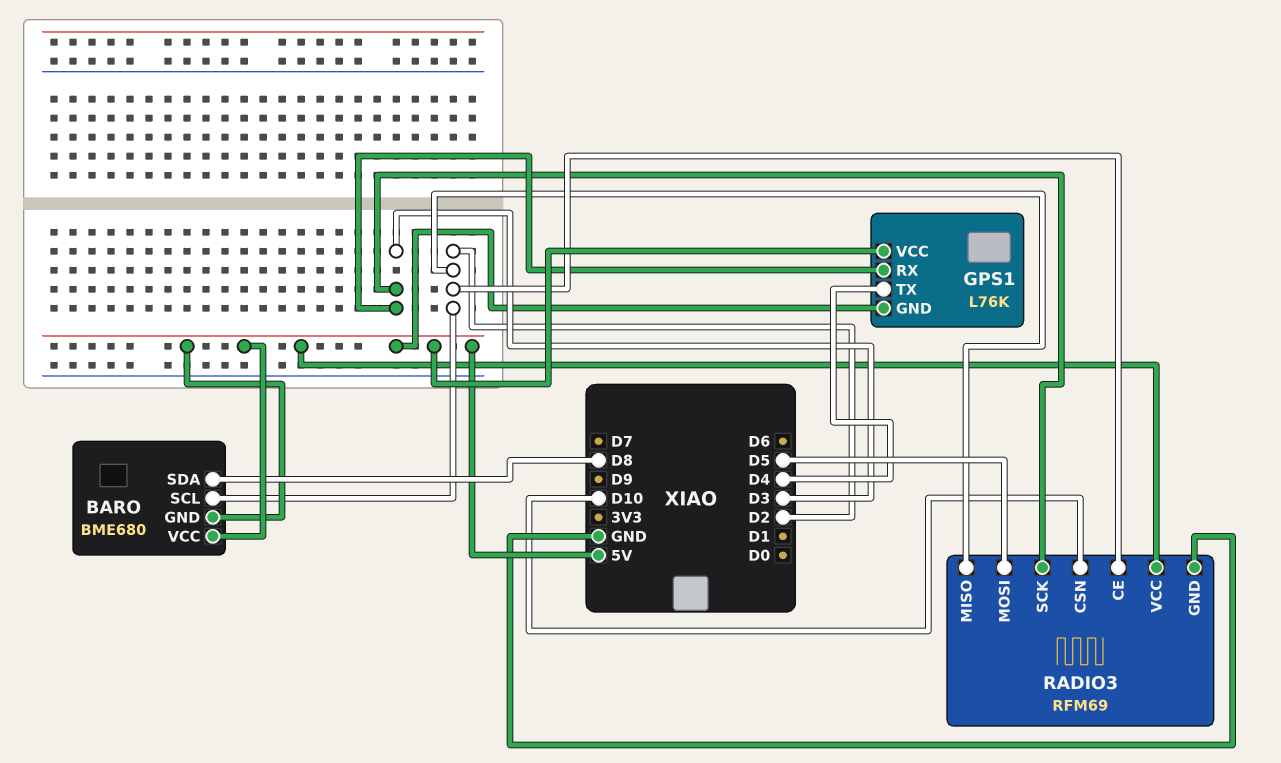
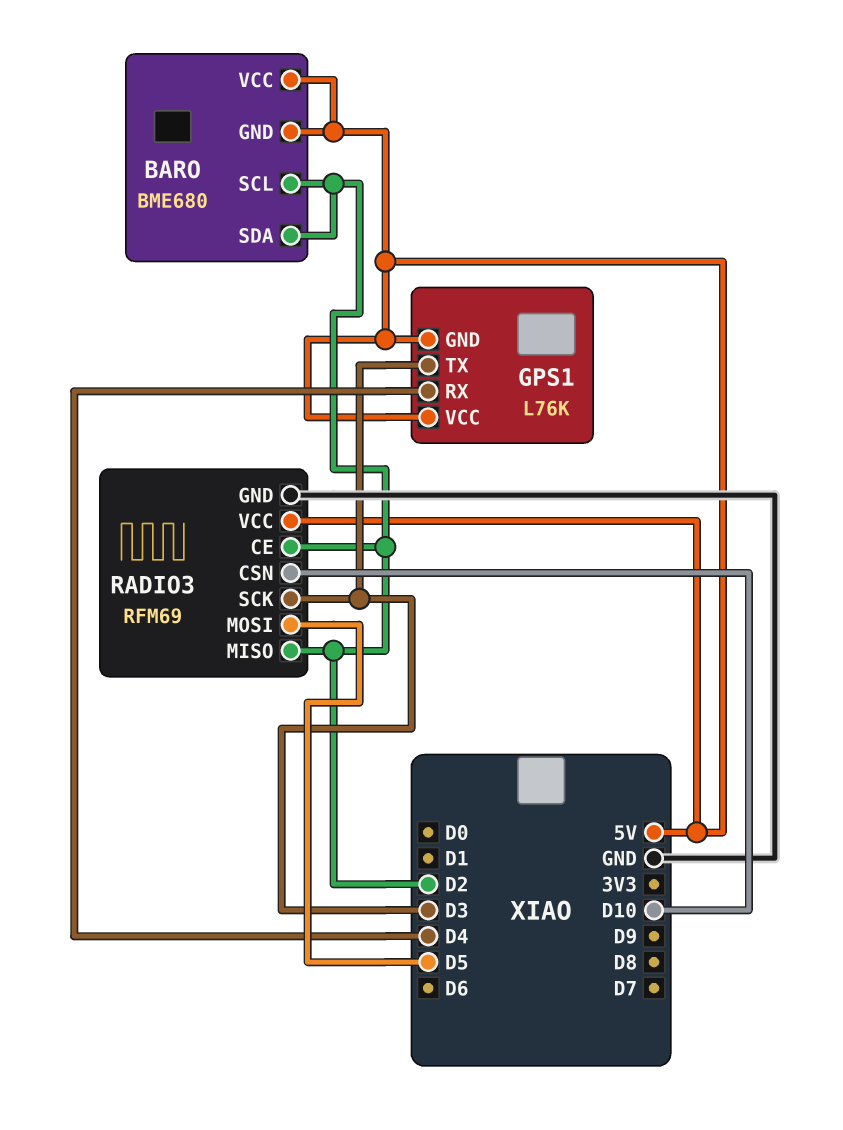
BARO pin SDA: D8 -> D2
GPS1 pin RX: D3 -> D4
GPS1 pin TX: D4 -> D3

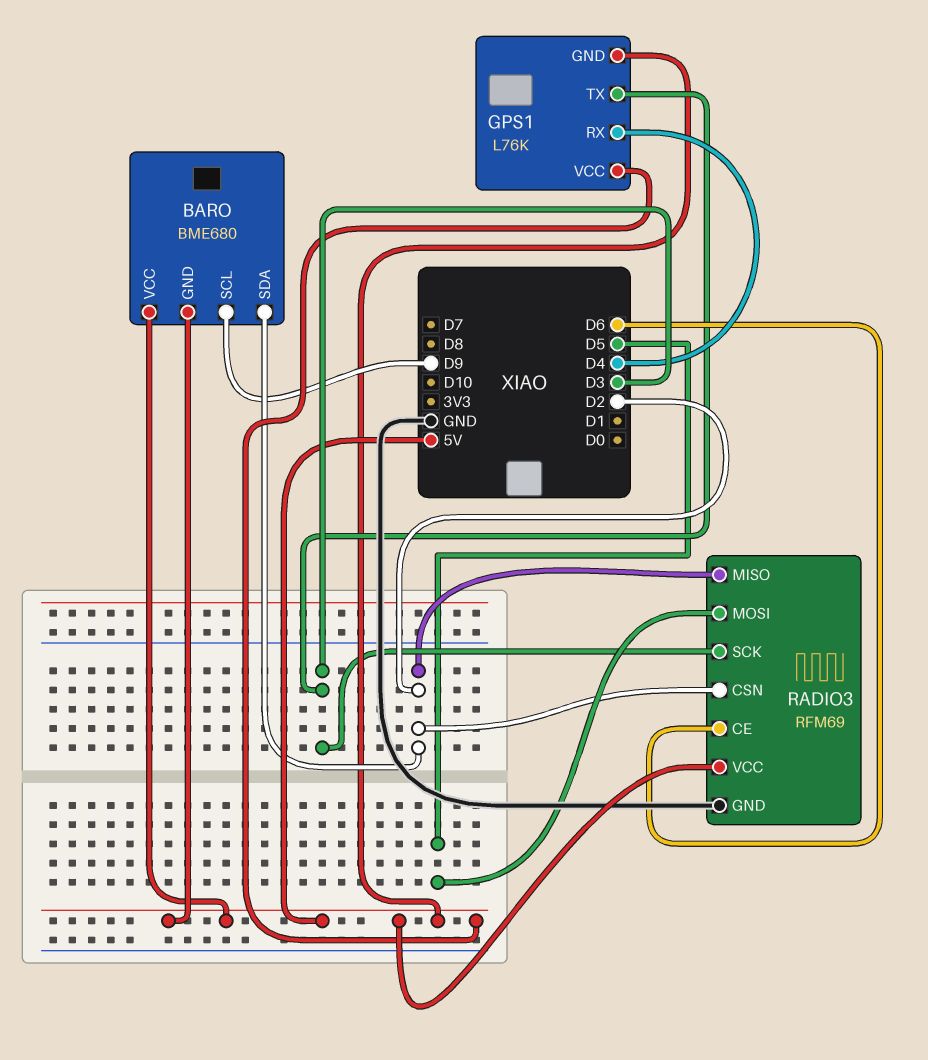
BARO pin SCL: D2 -> D9
RADIO3 pin CE: D2 -> D6
RADIO3 pin CSN: D10 -> D2

